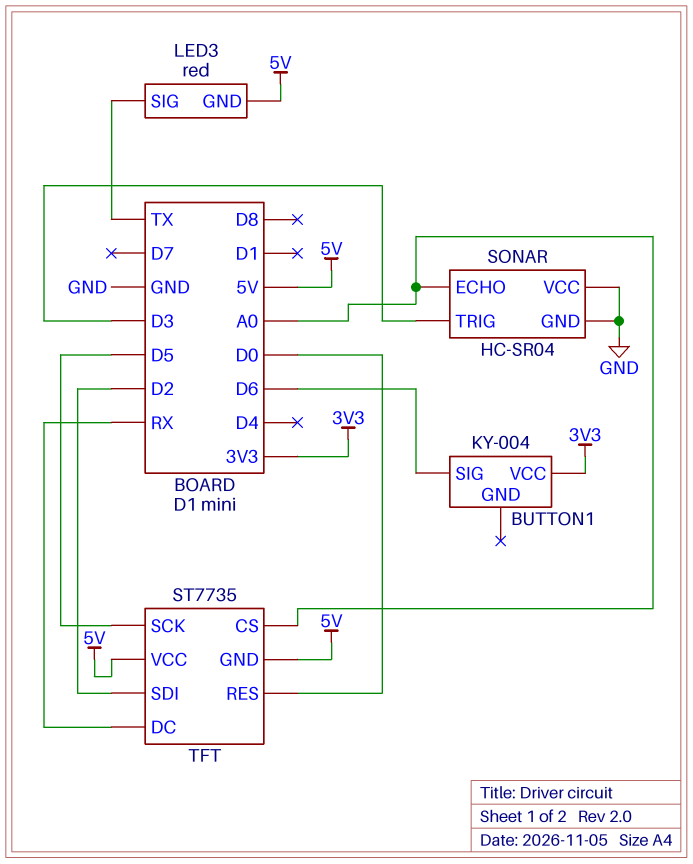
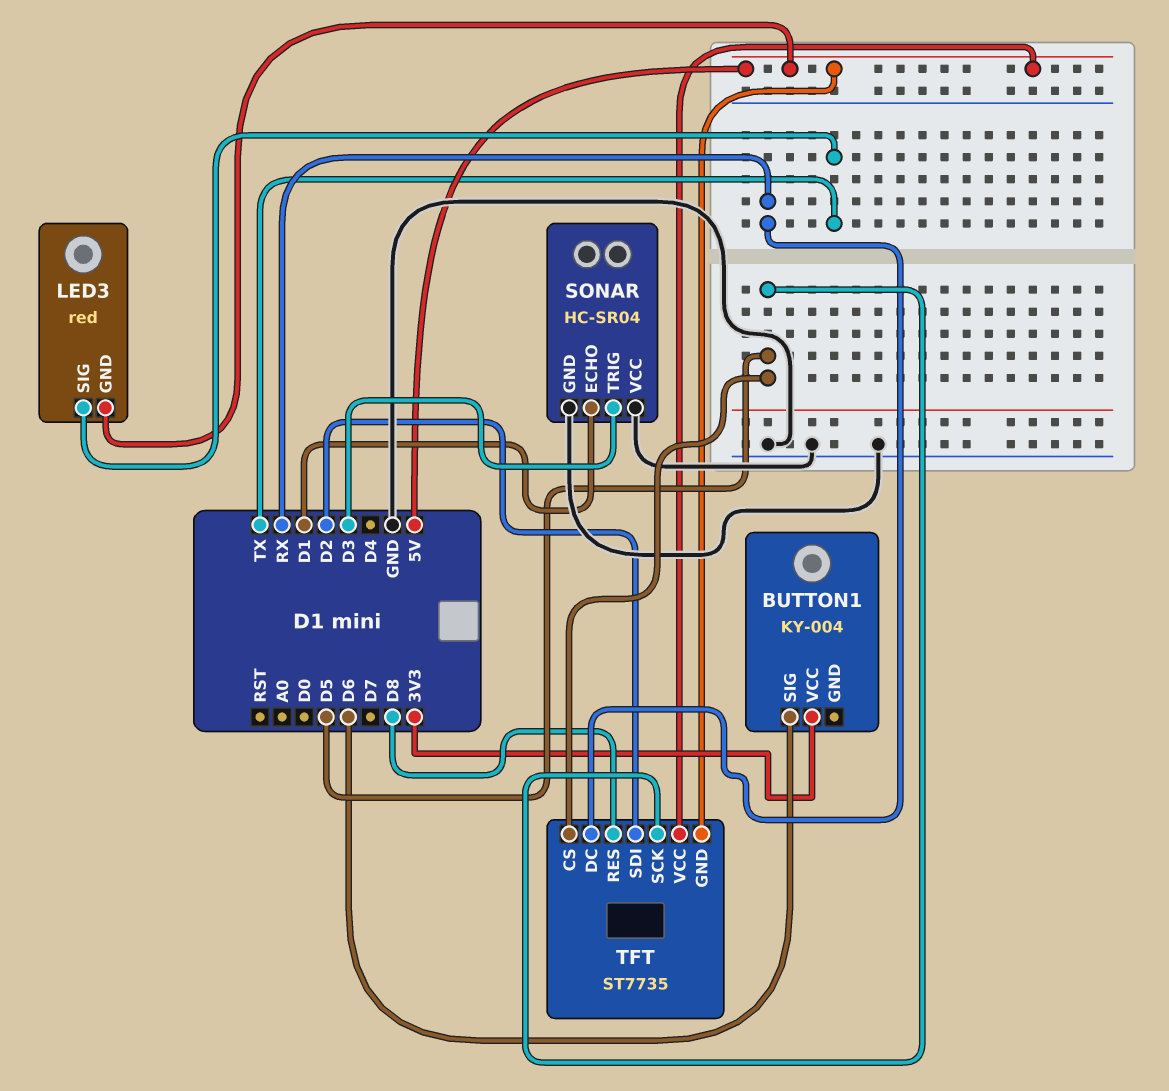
SONAR pin ECHO: A0 -> D1
TFT pin CS: A0 -> D5
TFT pin RES: D0 -> D8

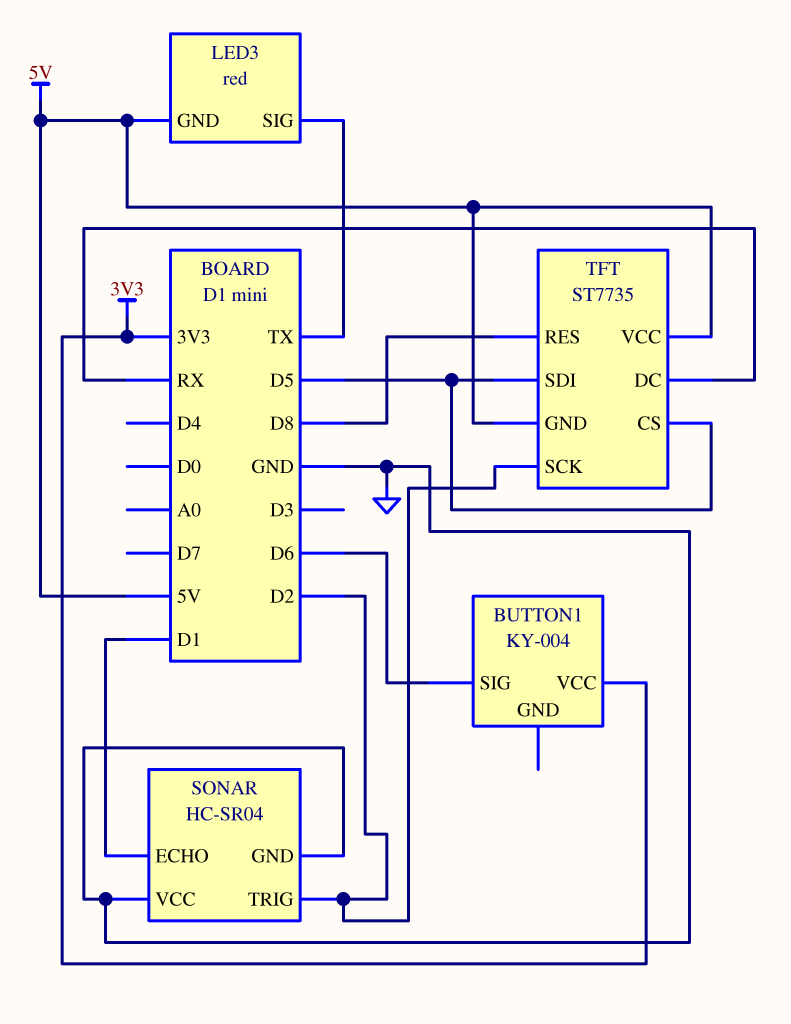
SONAR pin TRIG: D3 -> D2
TFT pin SCK: D5 -> D2
TFT pin SDI: D2 -> D5

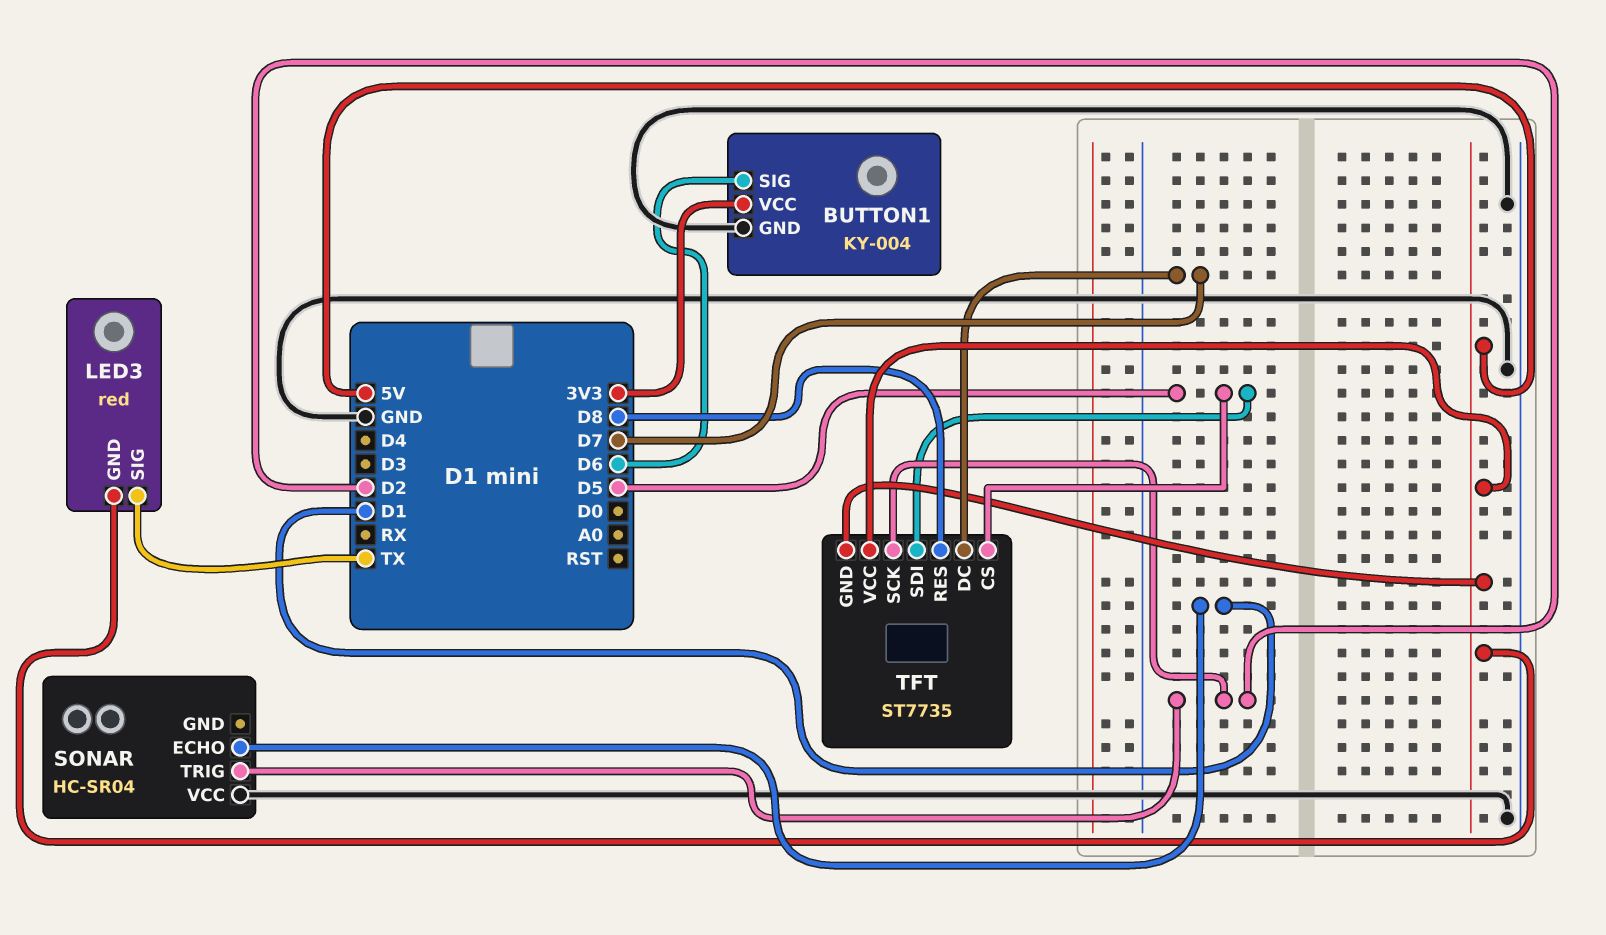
BUTTON1 pin GND: none -> GND
SONAR pin GND: GND -> none
TFT pin DC: RX -> D7

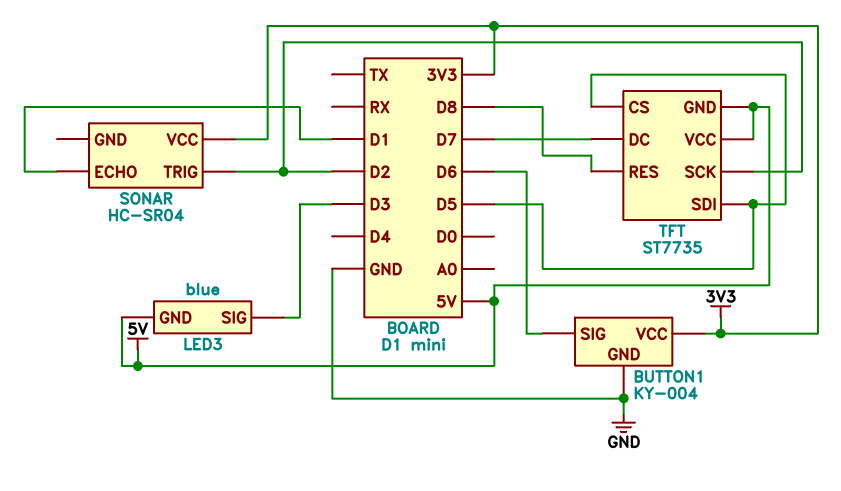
LED3: red -> blue
LED3 pin SIG: TX -> D3
SONAR pin VCC: GND -> 3V3

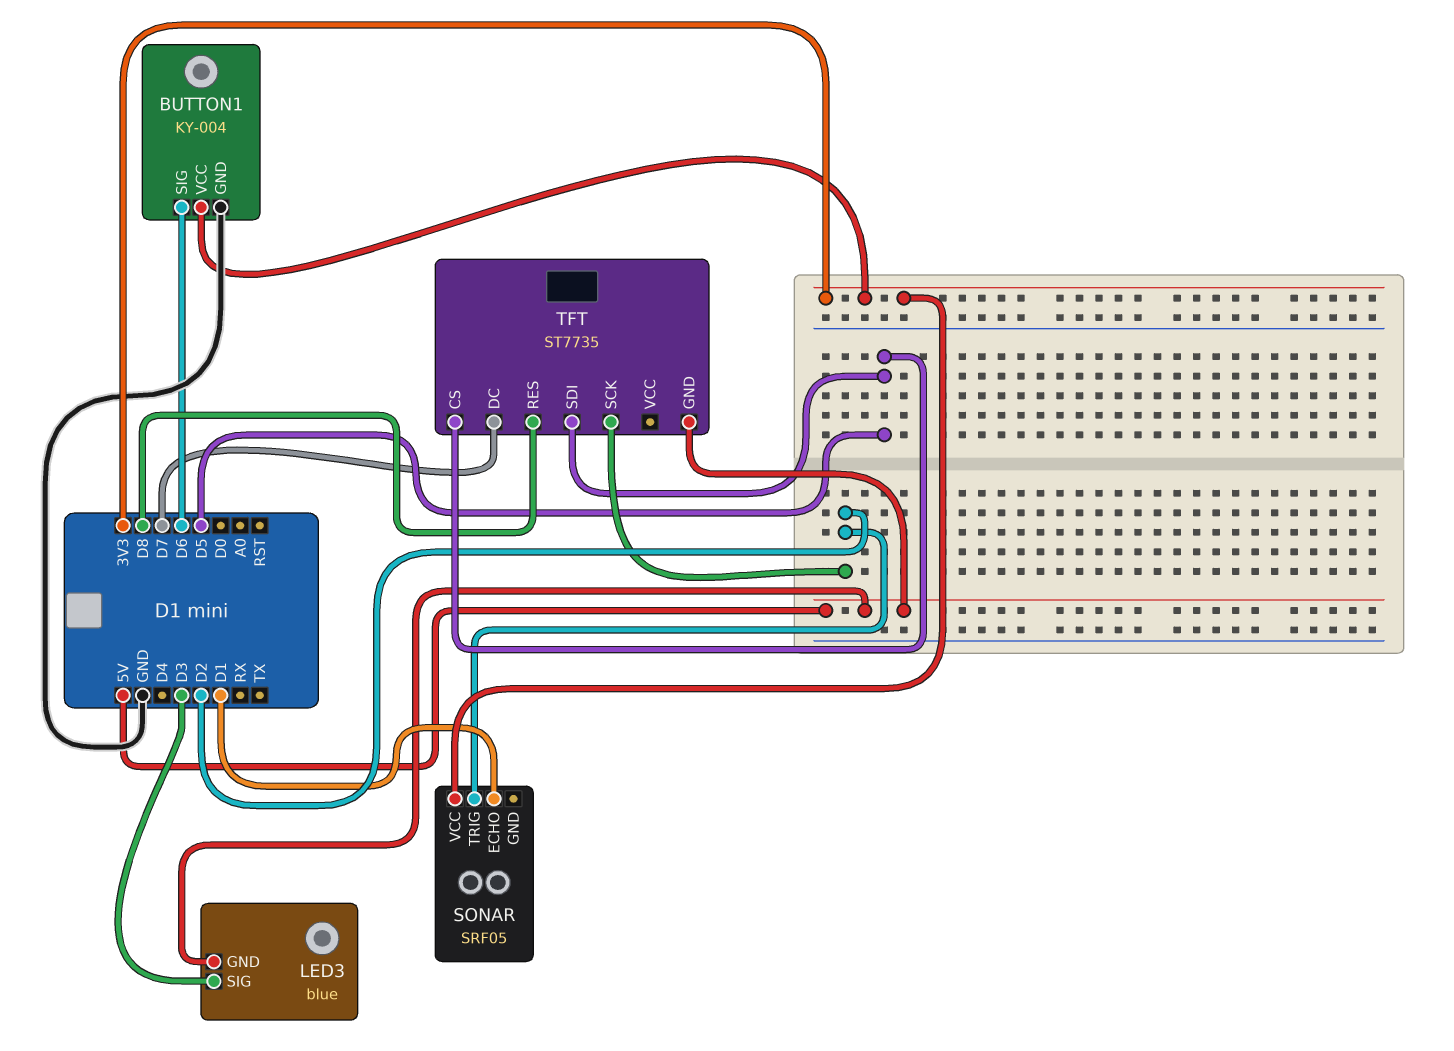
SONAR: HC-SR04 -> SRF05
TFT pin VCC: 5V -> none

